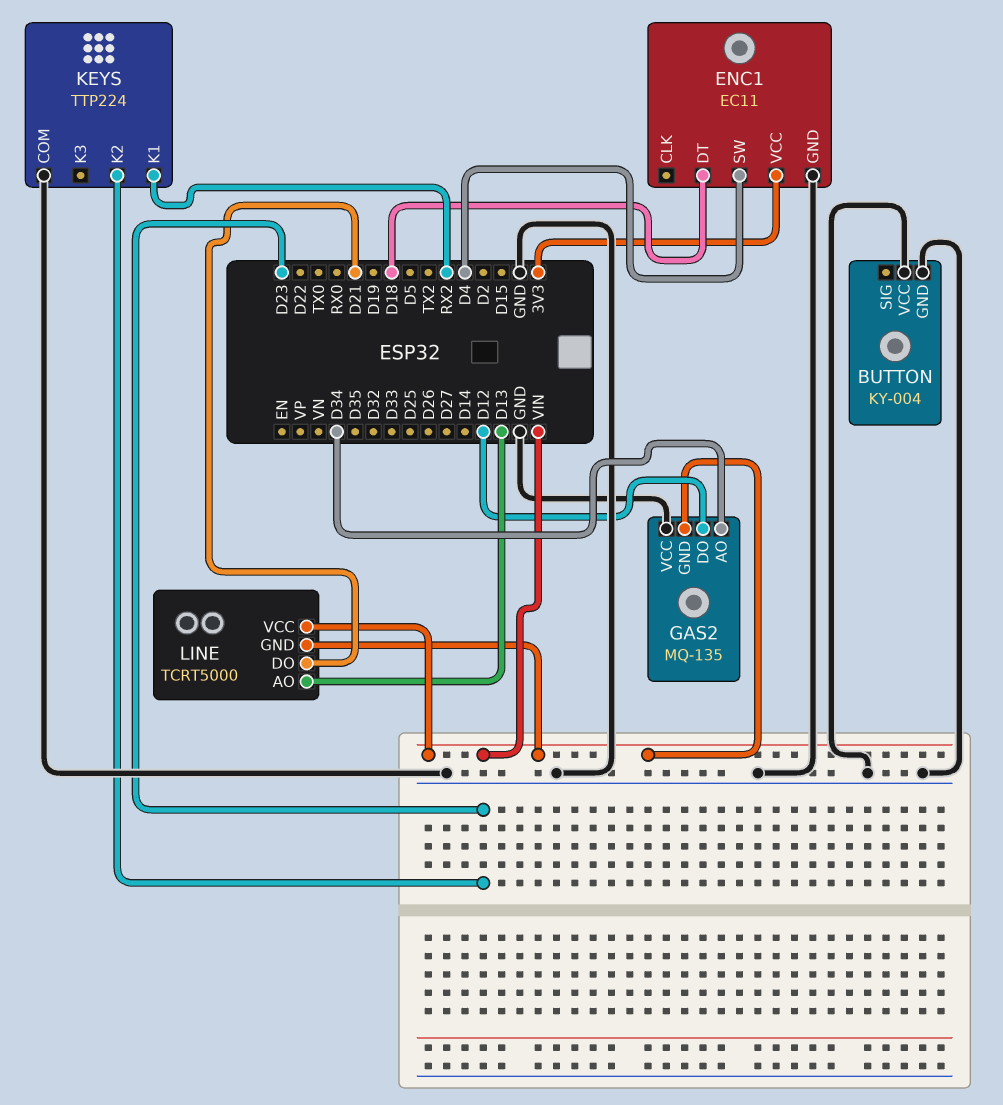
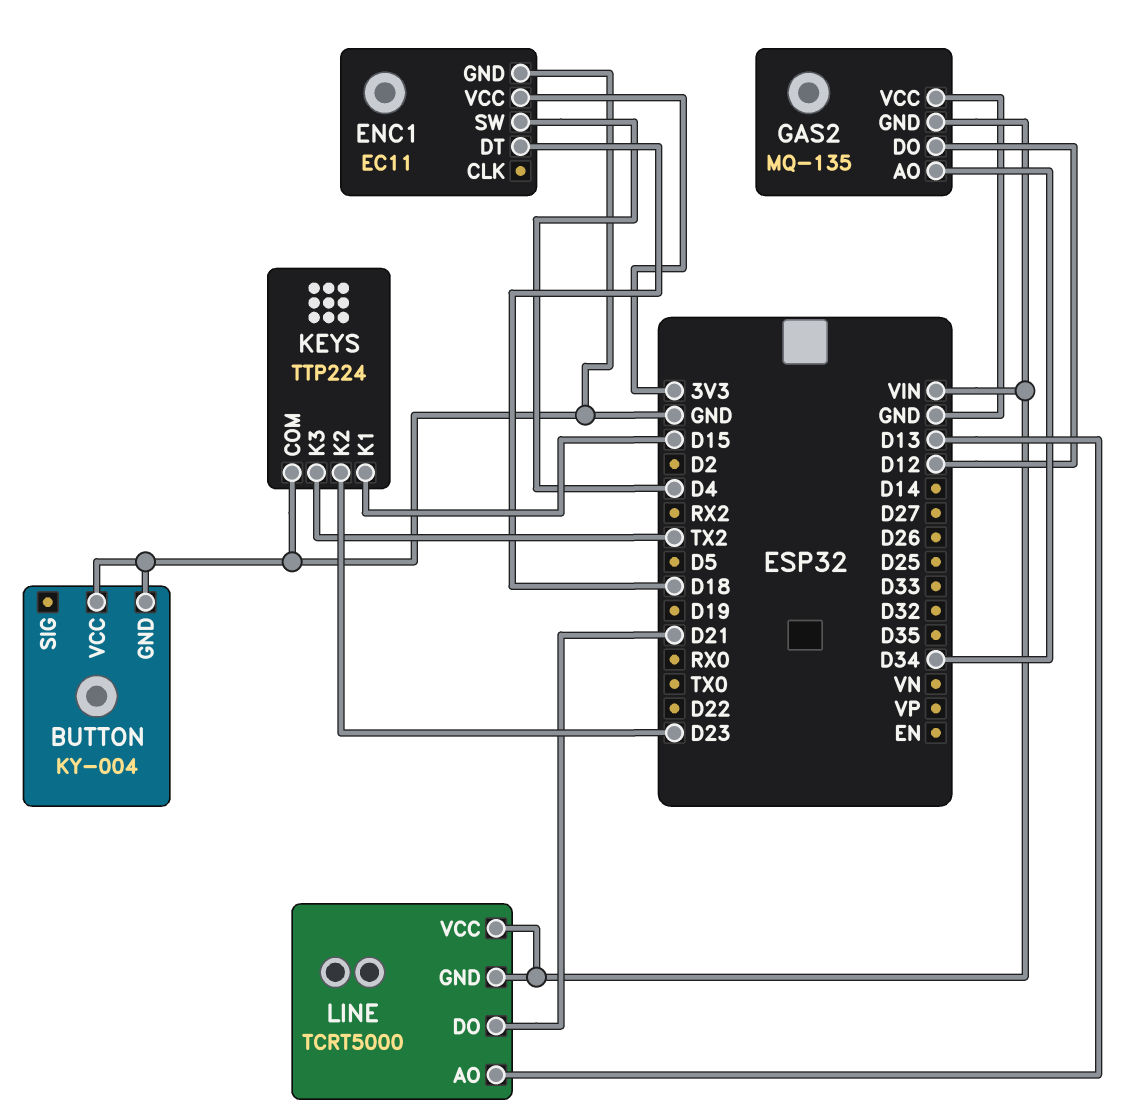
KEYS pin K1: RX2 -> D15
KEYS pin K3: none -> TX2

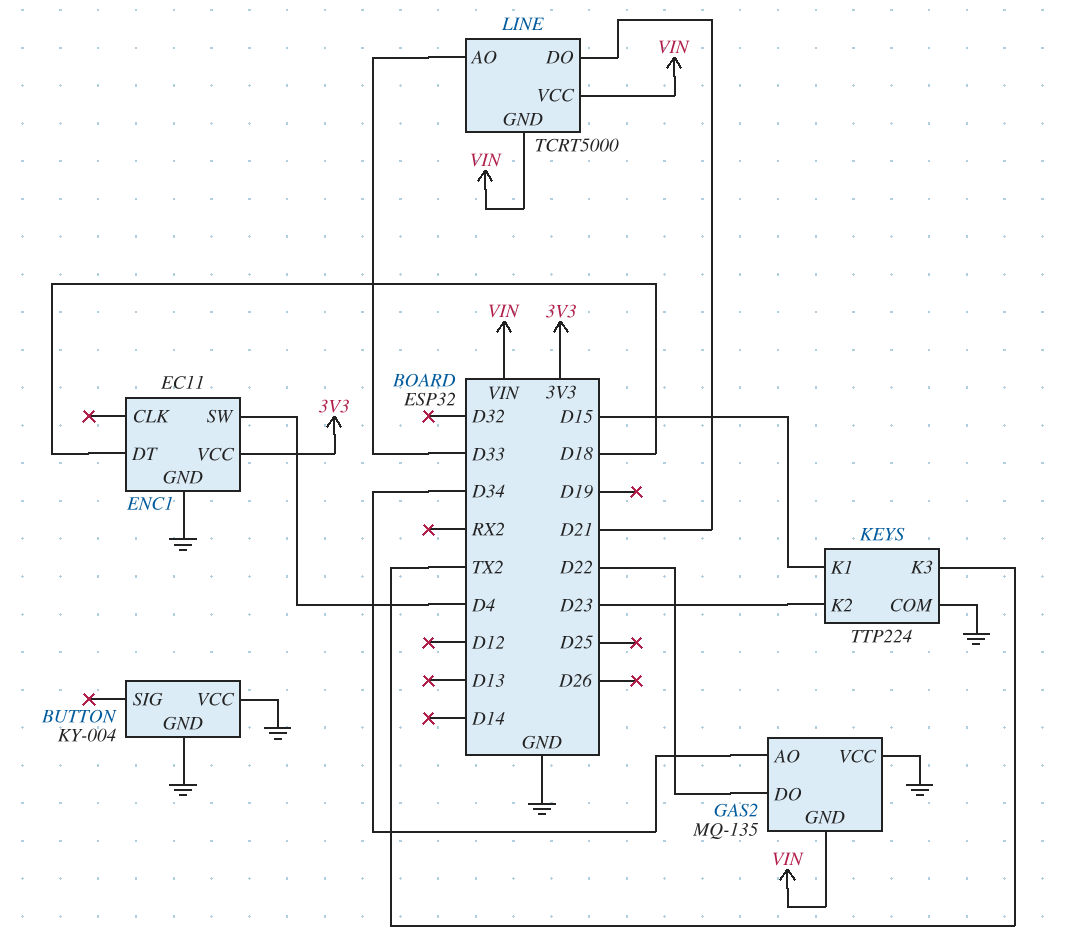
GAS2 pin DO: D12 -> D22
LINE pin AO: D13 -> D33

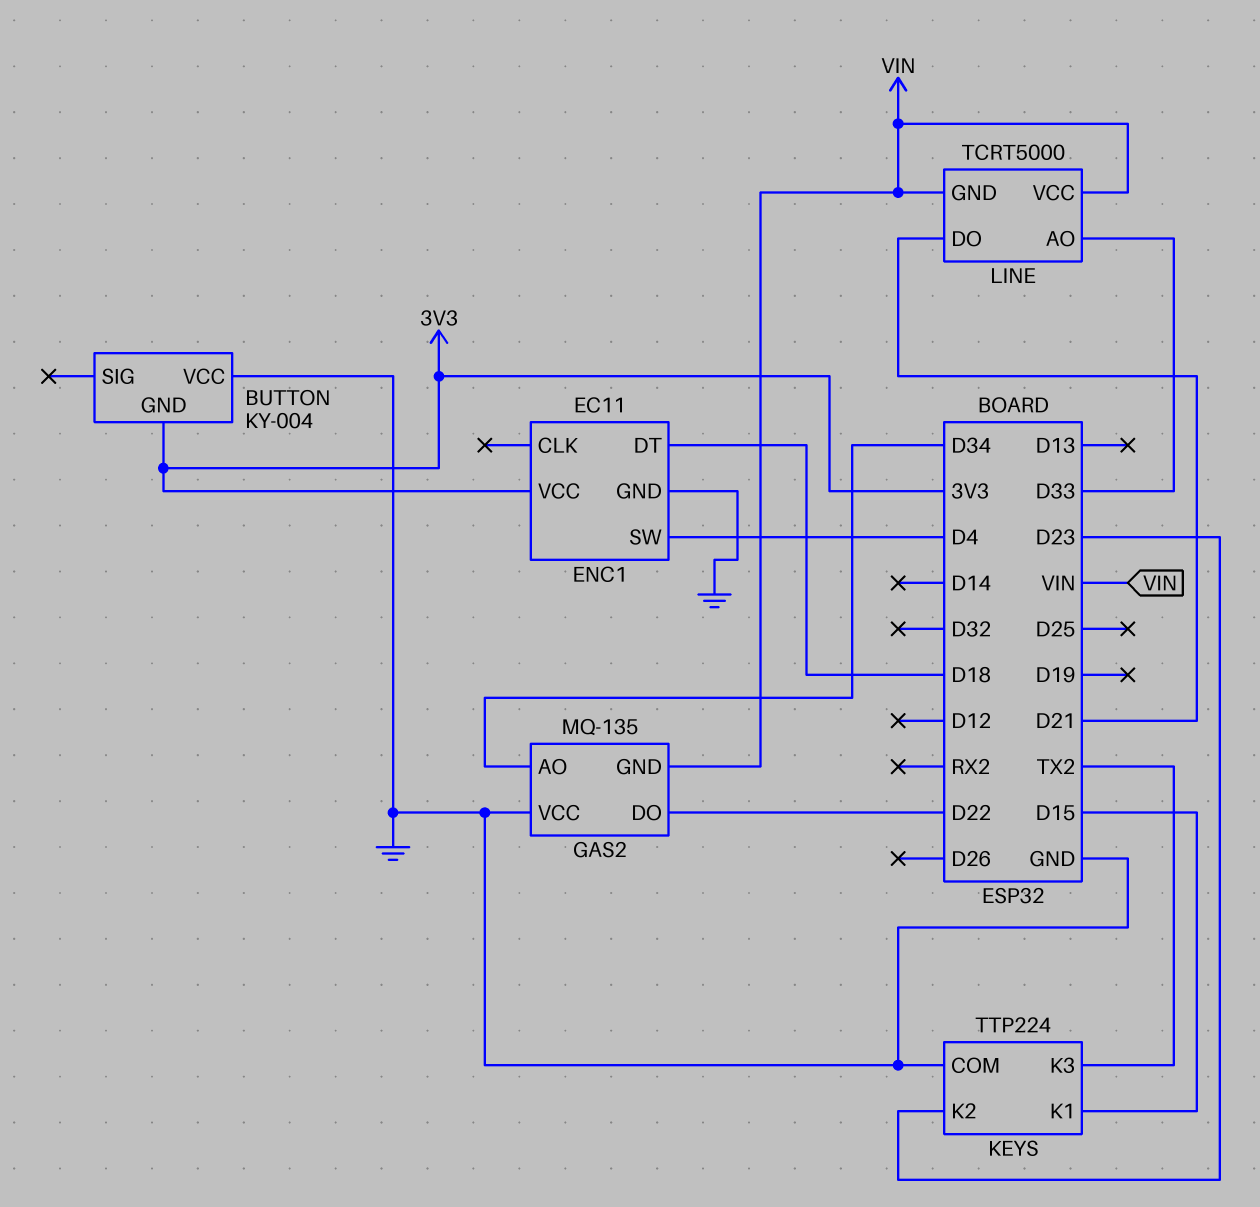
BUTTON pin GND: GND -> 3V3

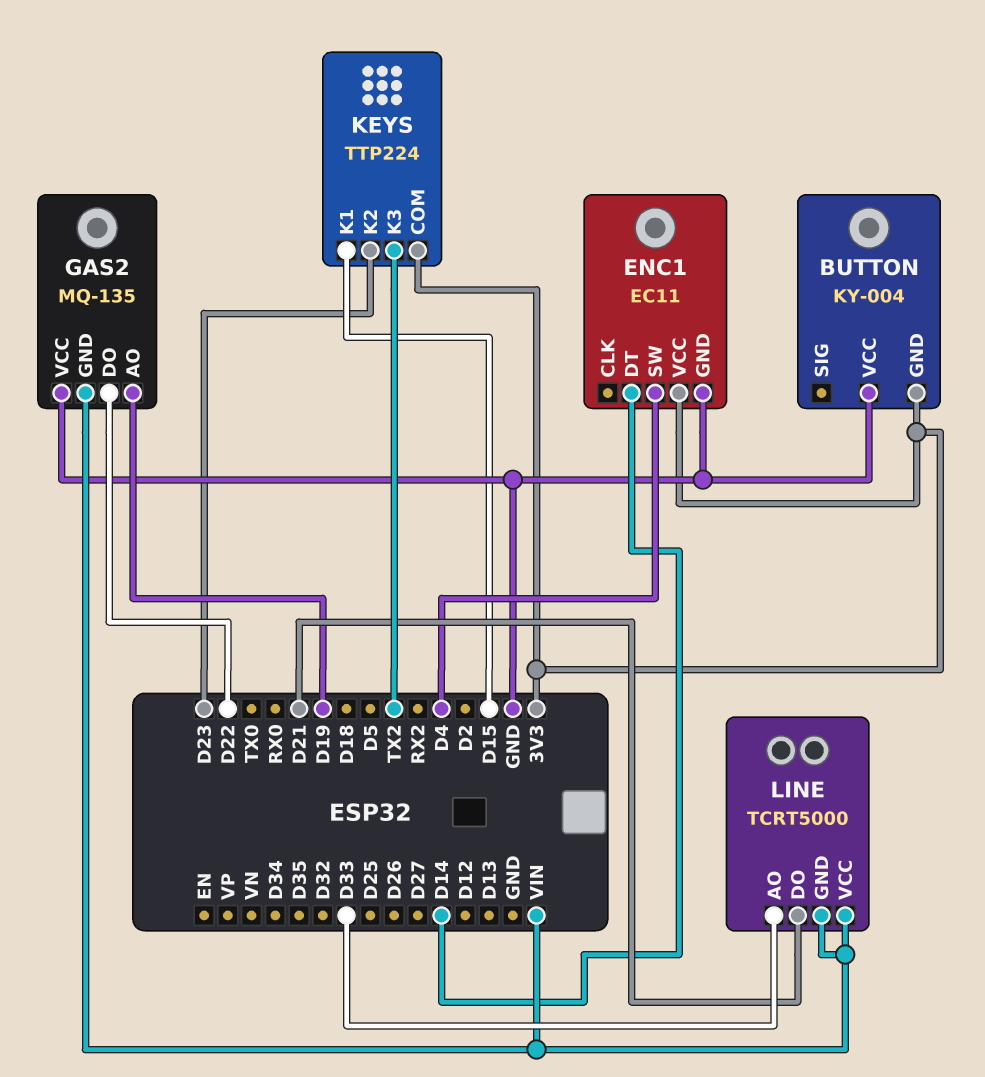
ENC1 pin DT: D18 -> D14
GAS2 pin AO: D34 -> D19
KEYS pin COM: GND -> 3V3

